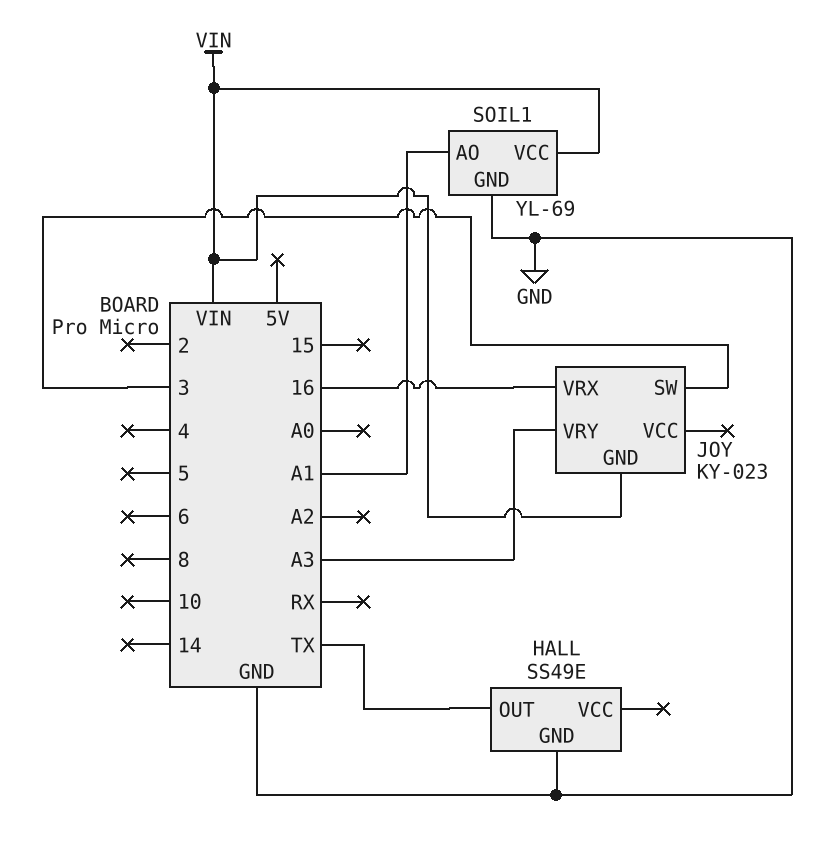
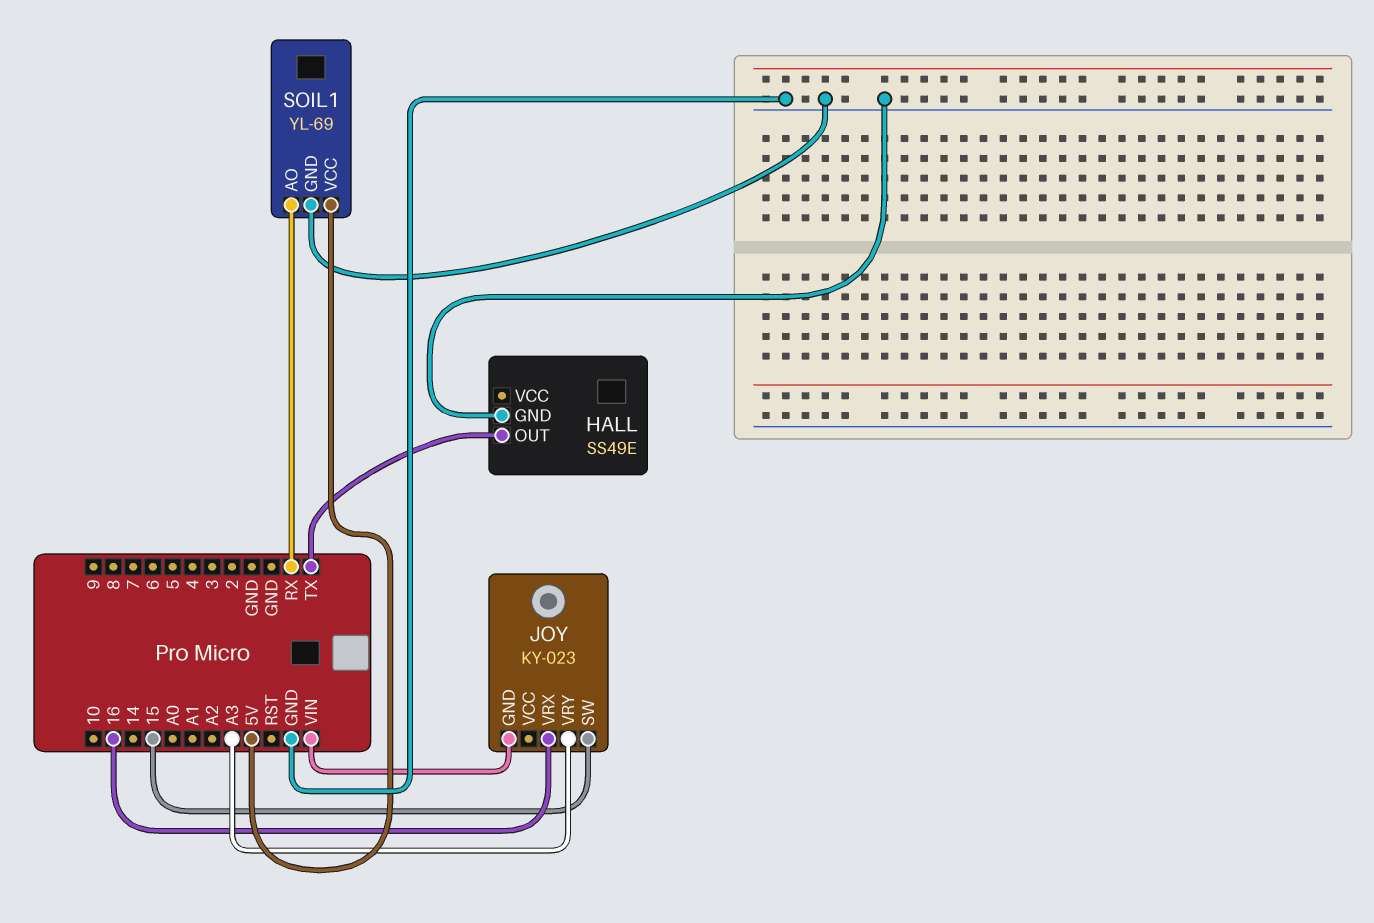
JOY pin SW: 3 -> 15
SOIL1 pin AO: A1 -> RX
SOIL1 pin VCC: VIN -> 5V

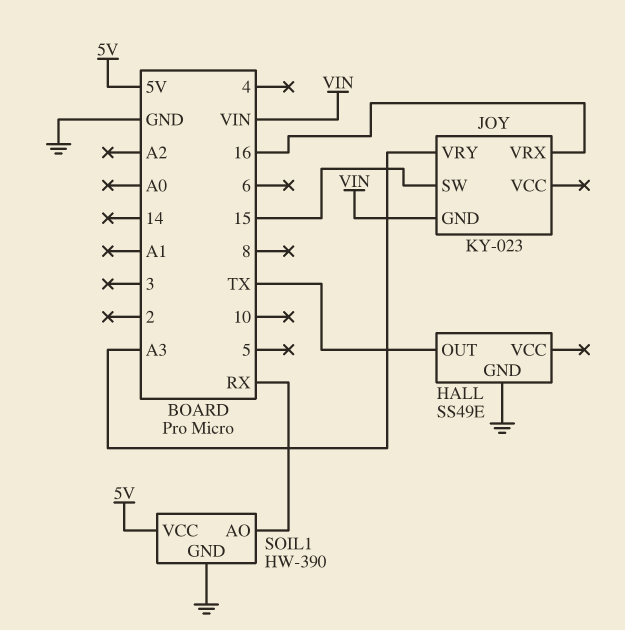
SOIL1: YL-69 -> HW-390

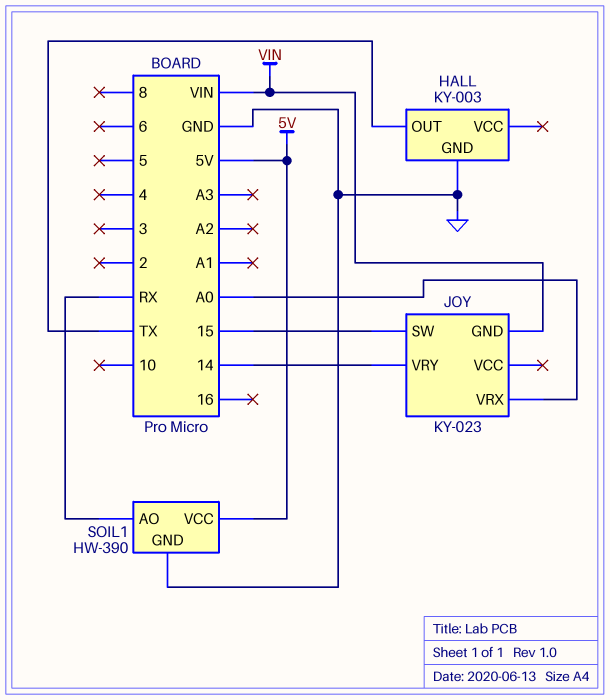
HALL: SS49E -> KY-003
JOY pin VRX: 16 -> A0
JOY pin VRY: A3 -> 14

